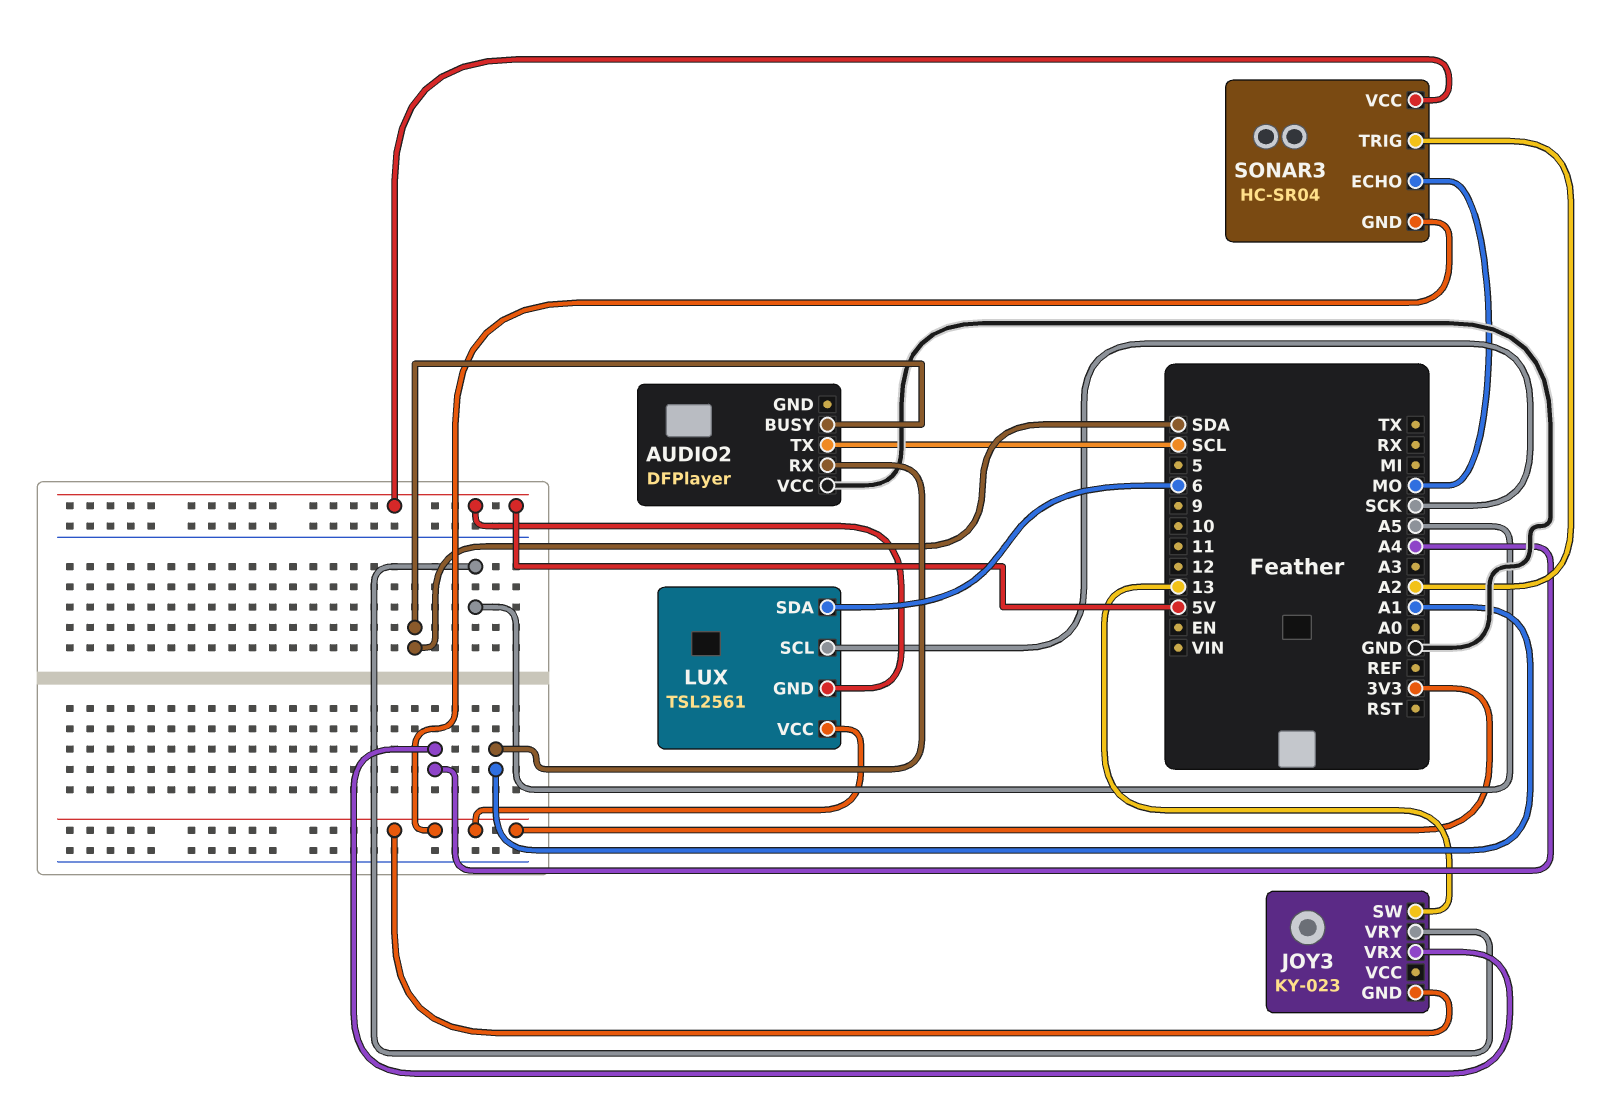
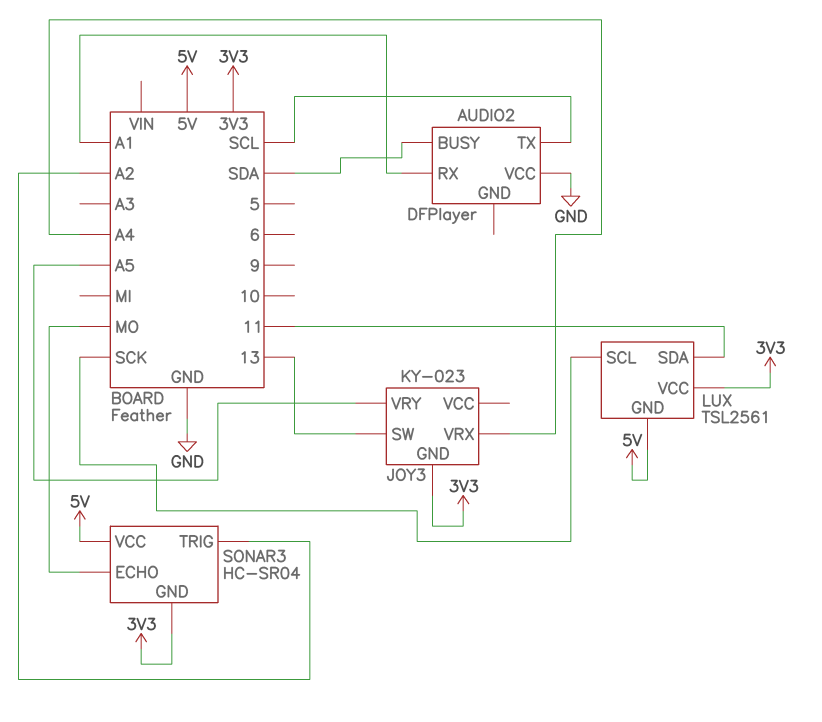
LUX pin SDA: 6 -> 11

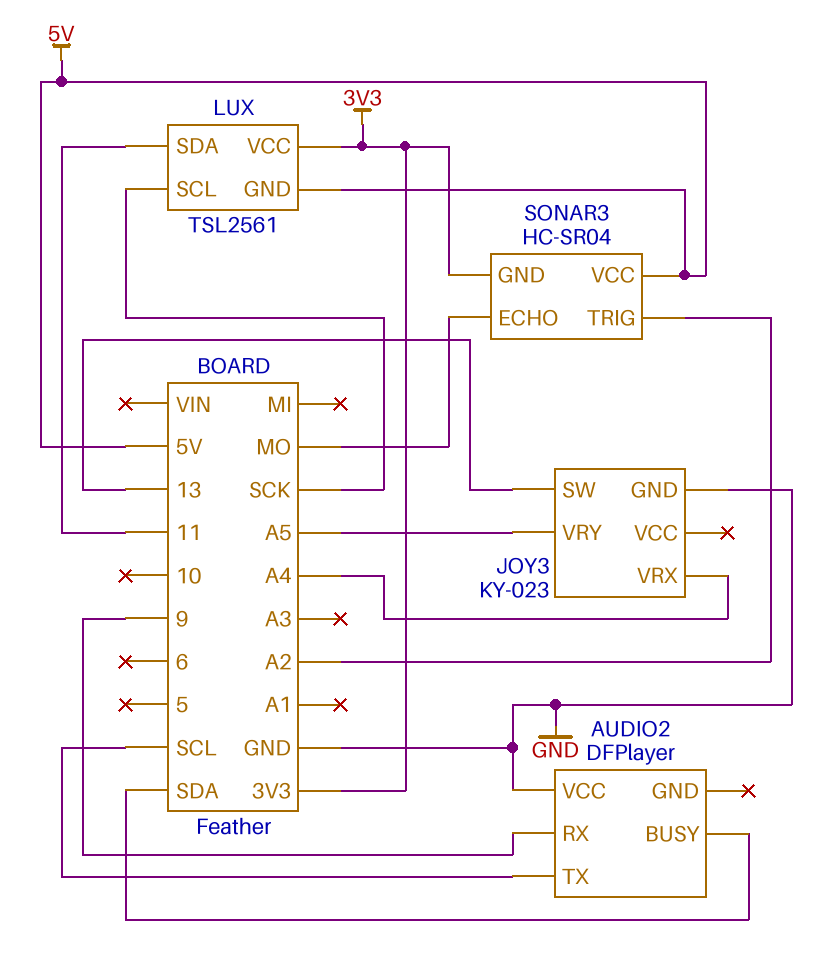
AUDIO2 pin RX: A1 -> 9
JOY3 pin GND: 3V3 -> GND

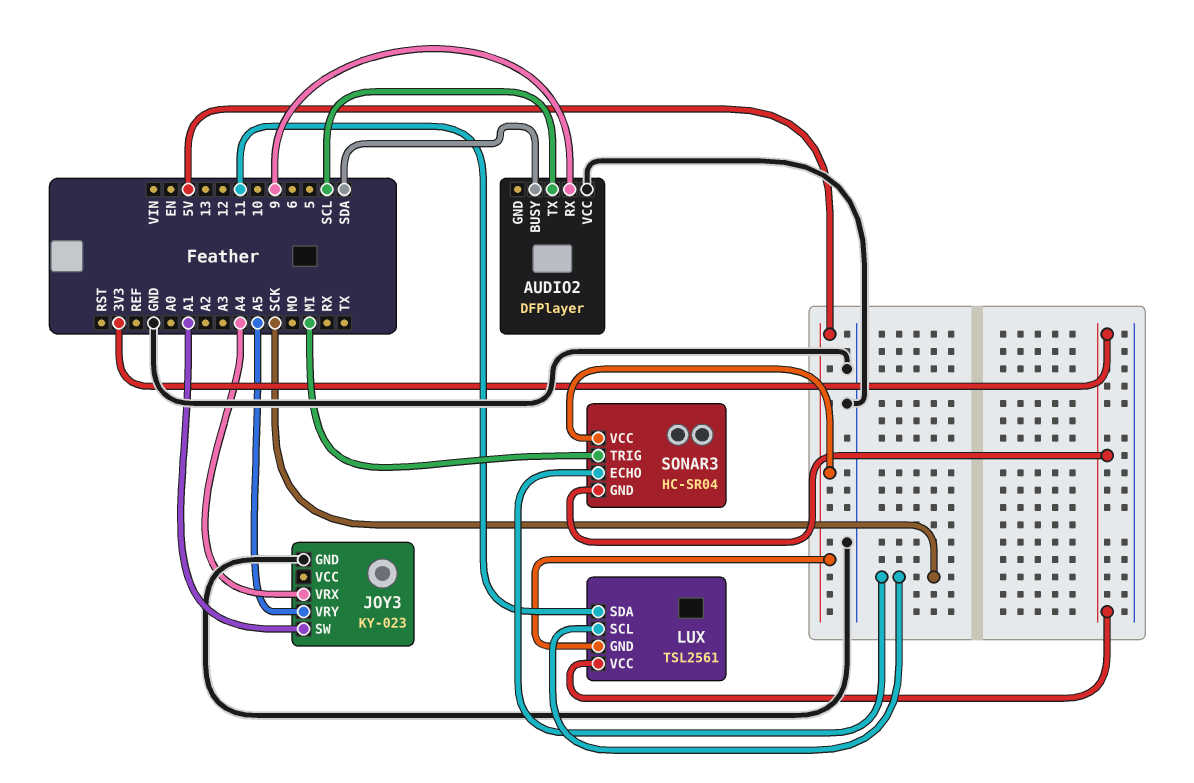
JOY3 pin SW: 13 -> A1
SONAR3 pin ECHO: MO -> SCK
SONAR3 pin TRIG: A2 -> MI

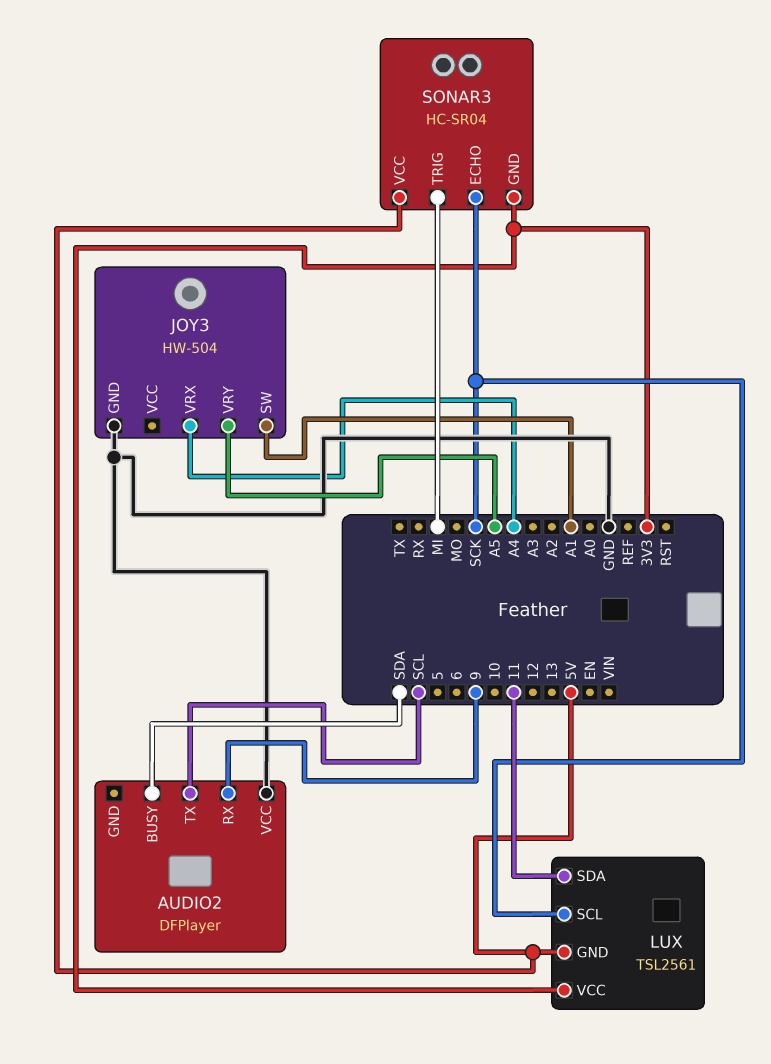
JOY3: KY-023 -> HW-504

